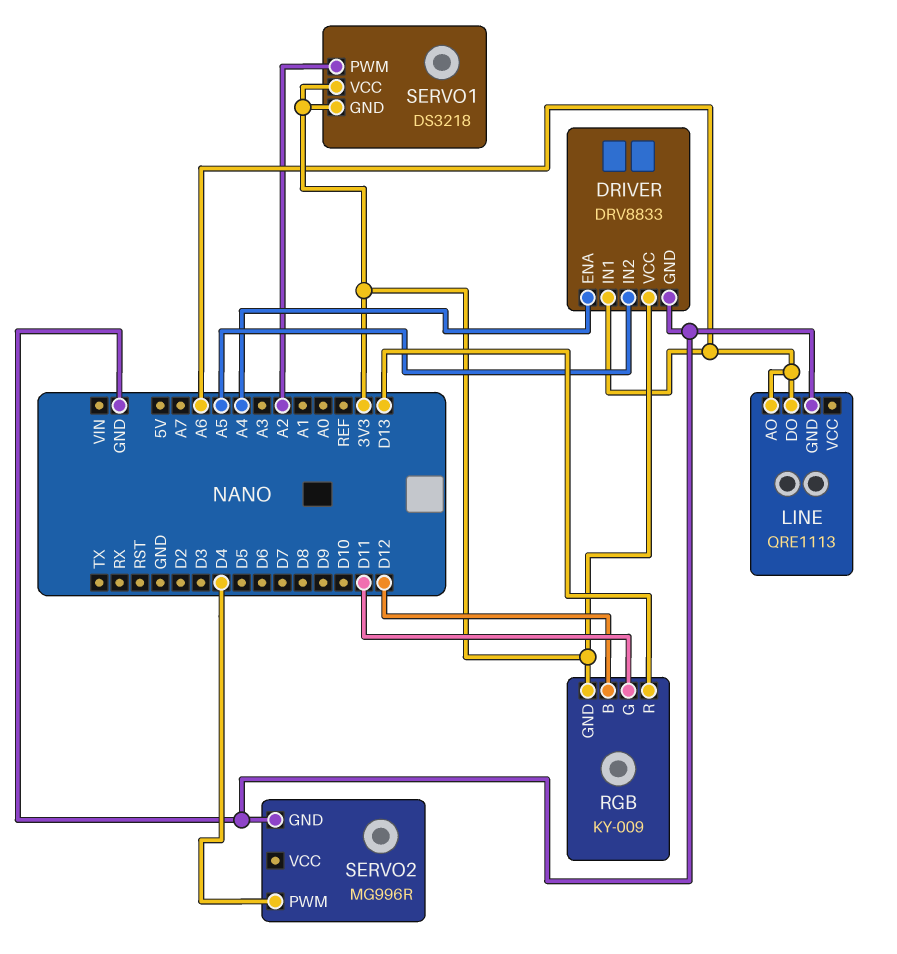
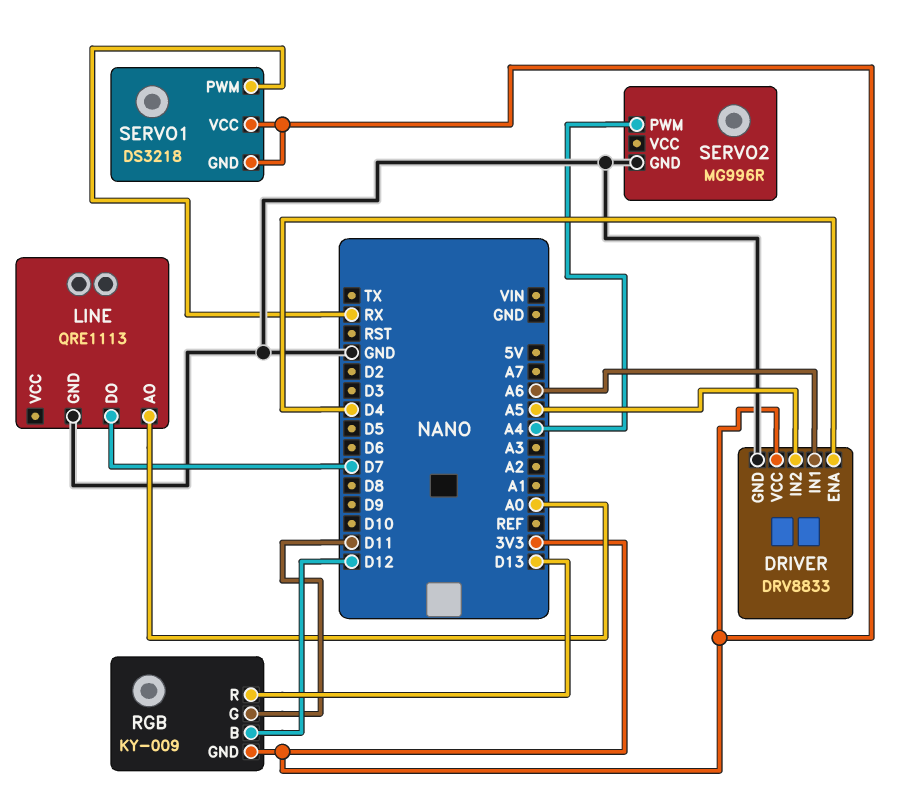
DRIVER pin ENA: A4 -> D4
LINE pin AO: A6 -> A0
LINE pin DO: A6 -> D7
SERVO1 pin PWM: A2 -> RX
SERVO2 pin PWM: D4 -> A4

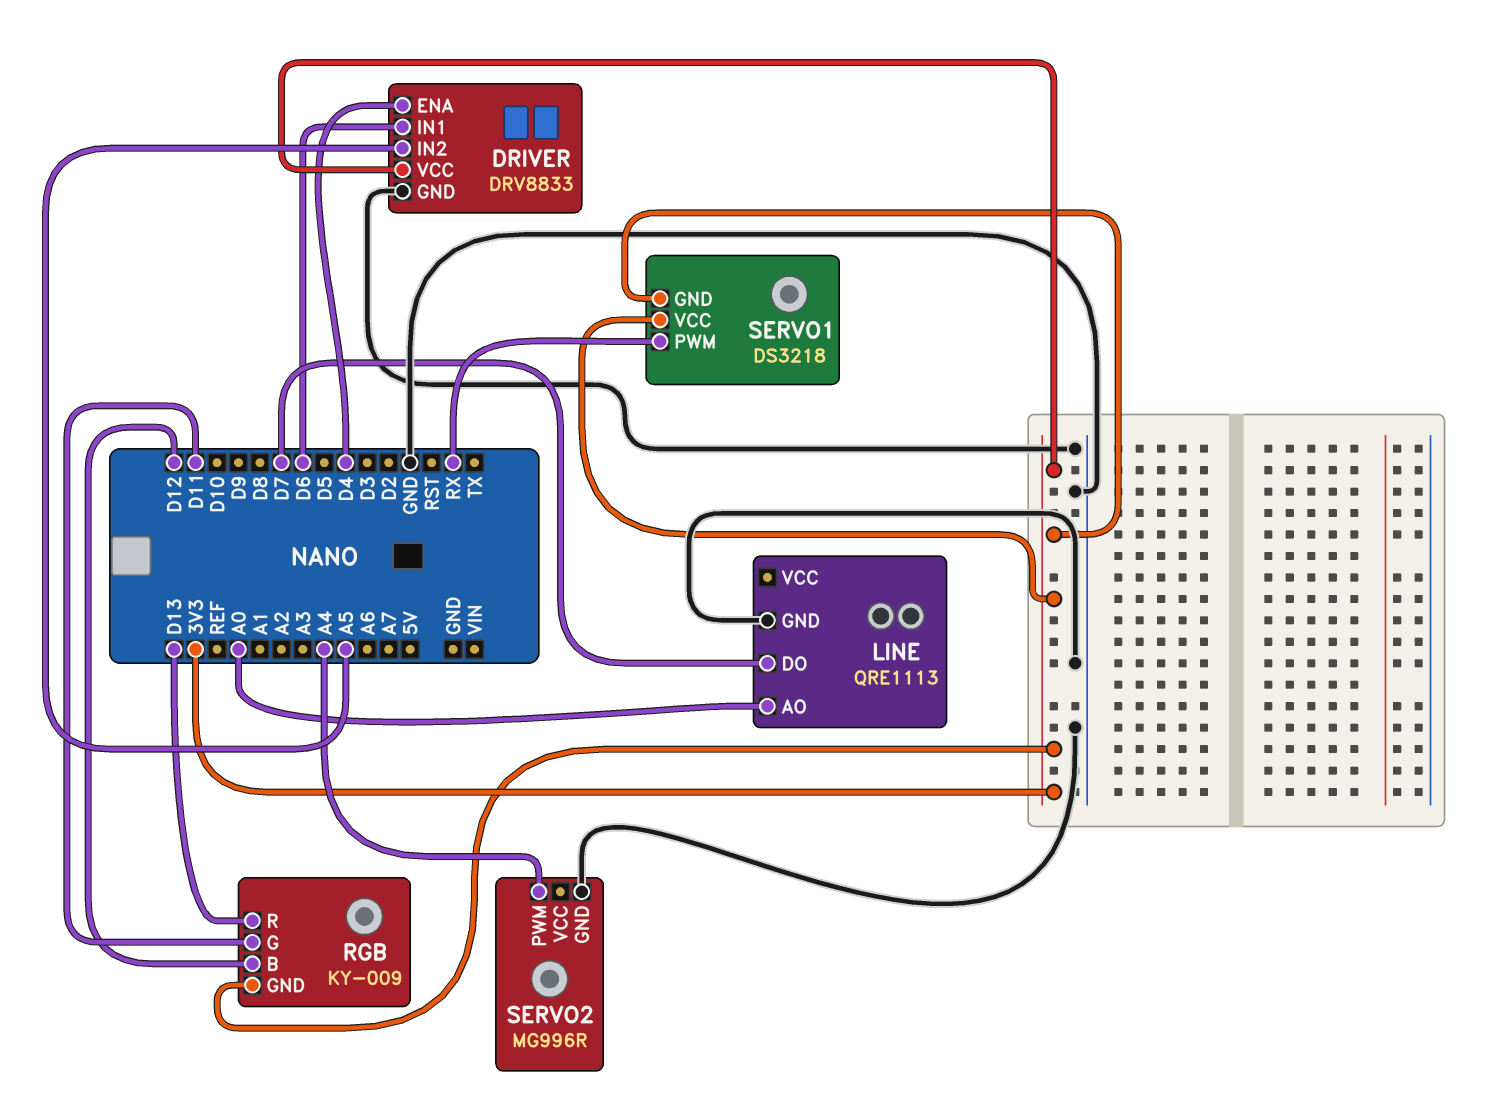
DRIVER pin IN1: A6 -> D6

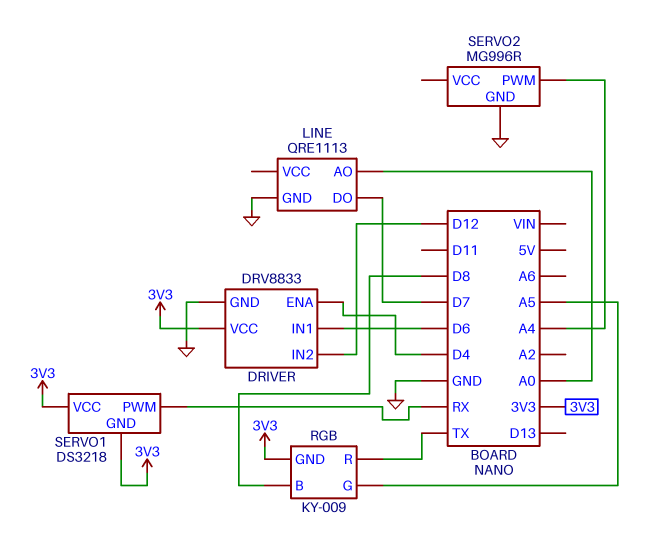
DRIVER pin IN2: A5 -> D12
RGB pin B: D12 -> D8
RGB pin G: D11 -> A5
RGB pin R: D13 -> TX

